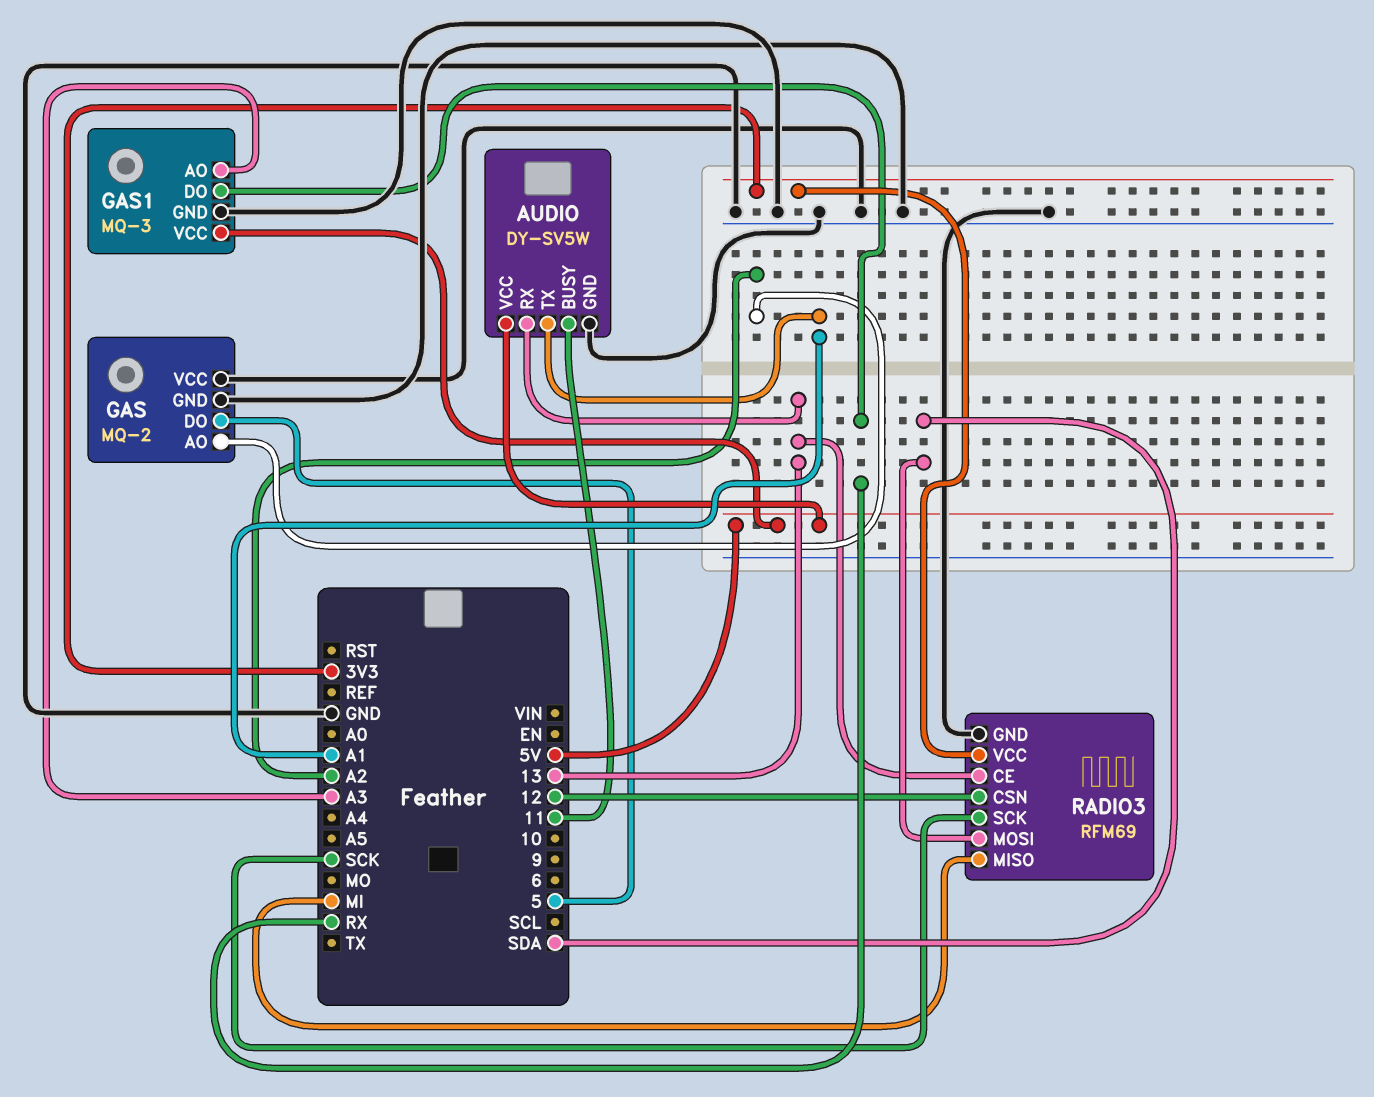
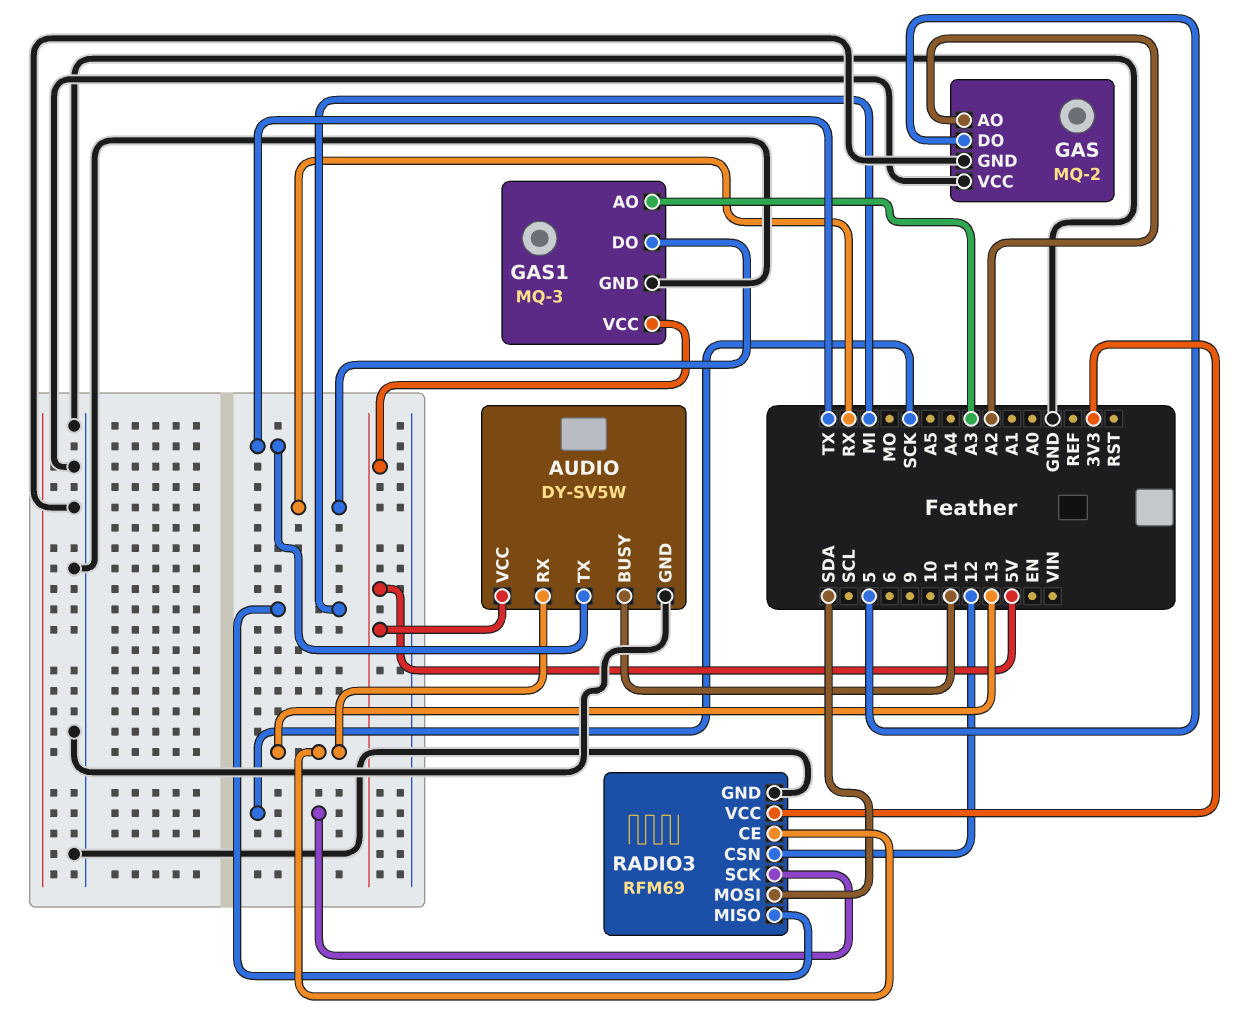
AUDIO pin TX: A1 -> TX

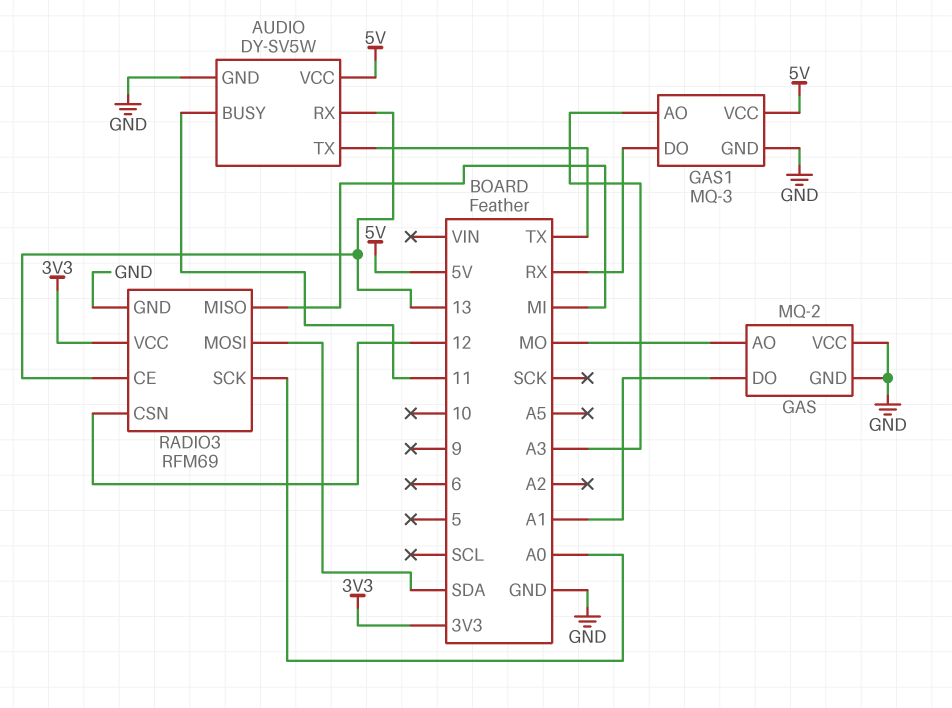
GAS pin AO: A2 -> MO
GAS pin DO: 5 -> A1
RADIO3 pin SCK: SCK -> A0

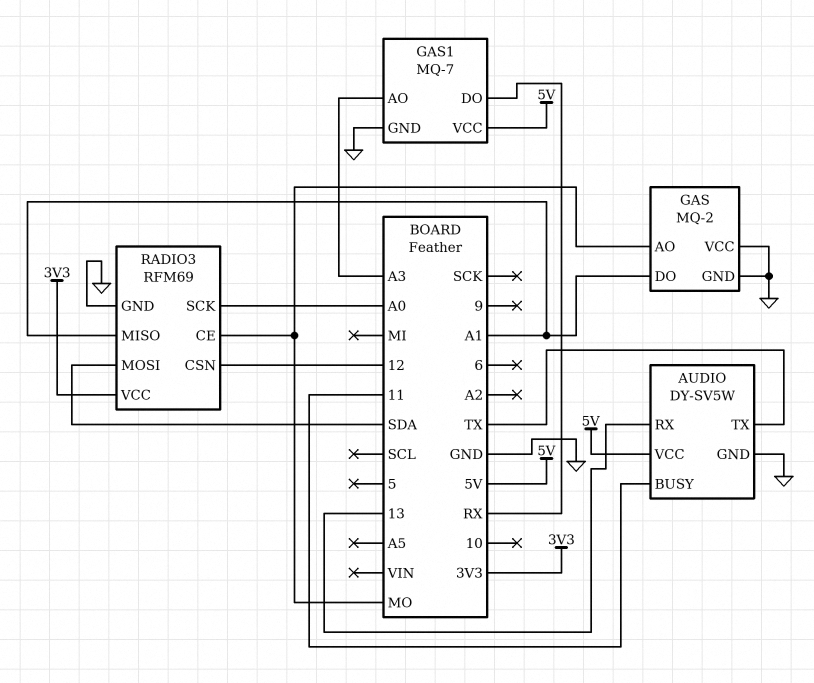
GAS1: MQ-3 -> MQ-7
RADIO3 pin CE: 13 -> MO
RADIO3 pin MISO: MI -> A1

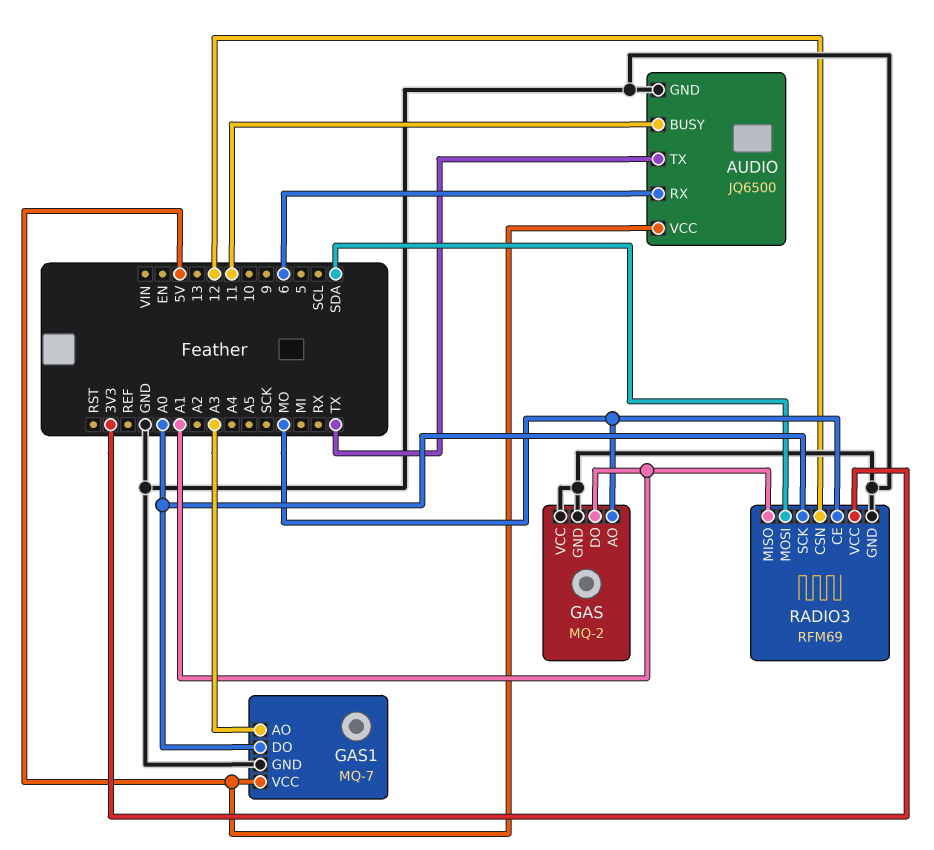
AUDIO: DY-SV5W -> JQ6500
AUDIO pin RX: 13 -> 6
GAS1 pin DO: RX -> A0

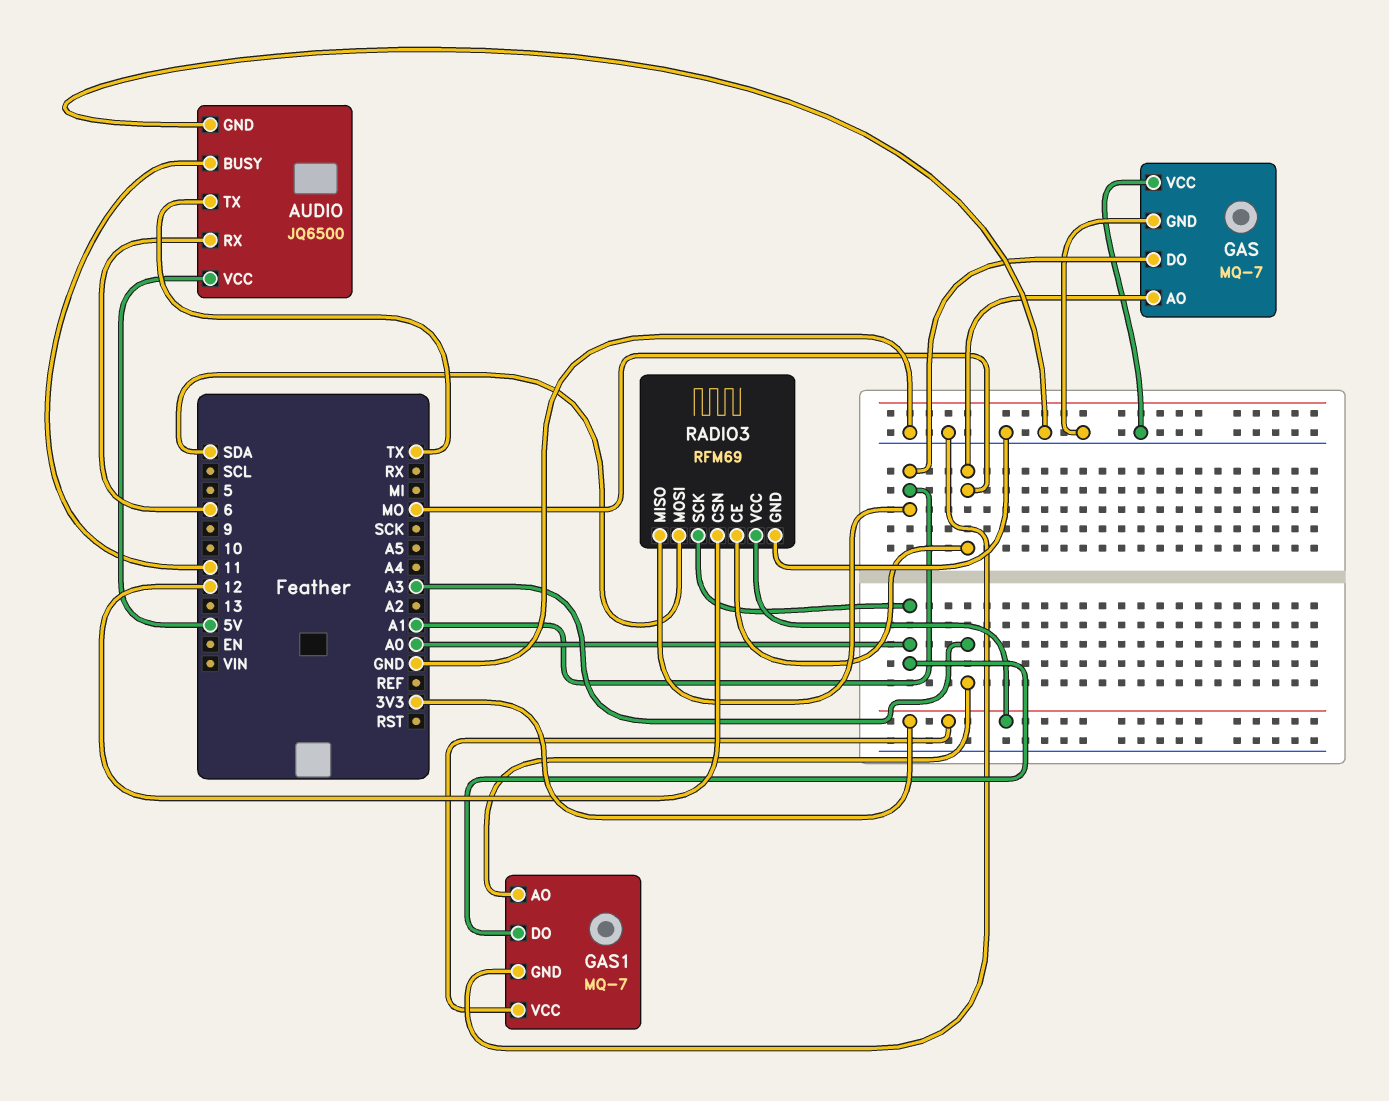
GAS: MQ-2 -> MQ-7
GAS1 pin VCC: 5V -> 3V3

